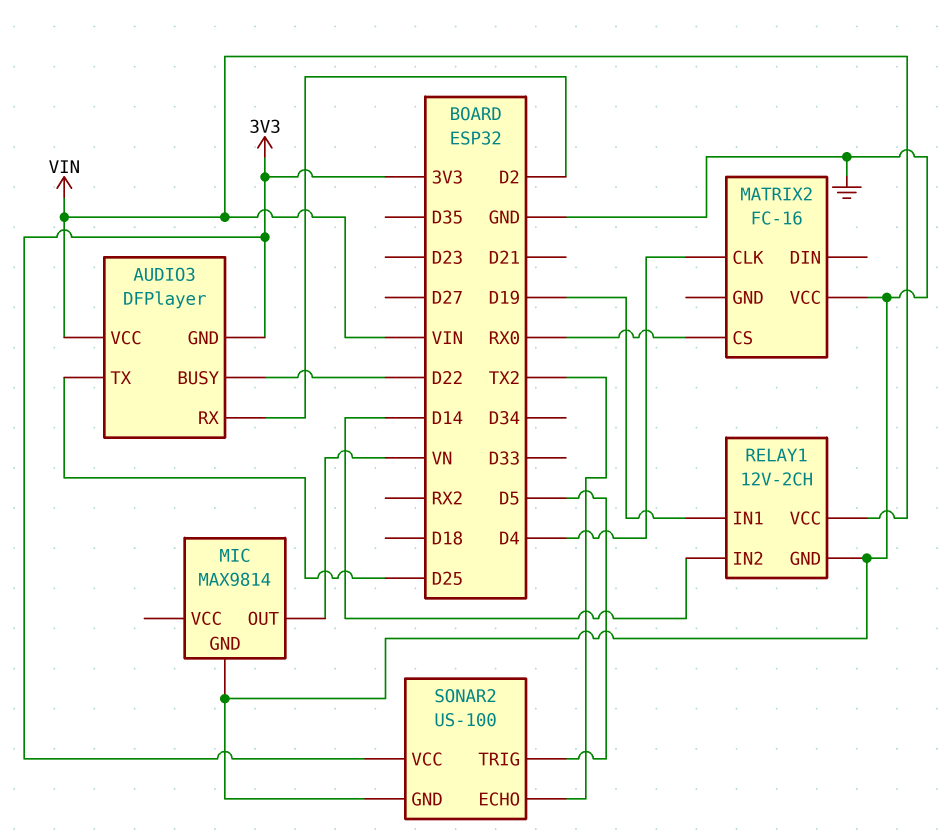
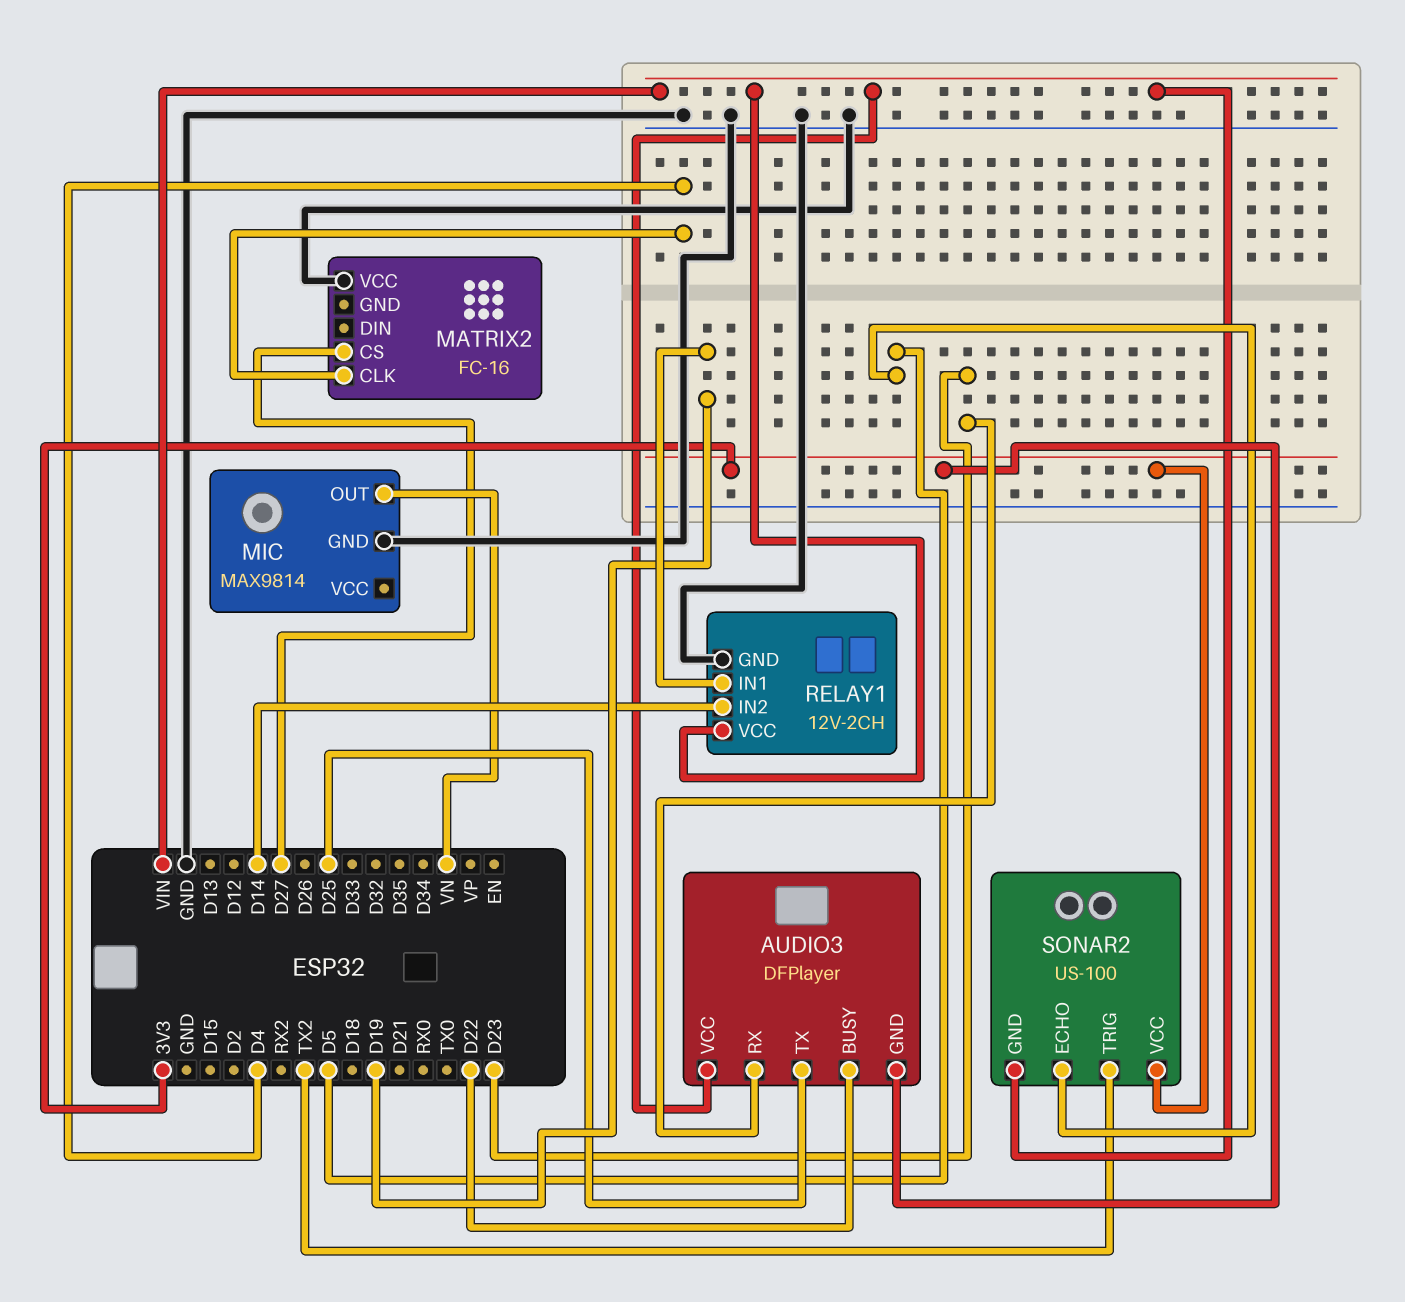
AUDIO3 pin RX: D2 -> D23
MATRIX2 pin CS: RX0 -> D27
SONAR2 pin ECHO: TX2 -> D5
SONAR2 pin GND: GND -> VIN
SONAR2 pin TRIG: D5 -> TX2

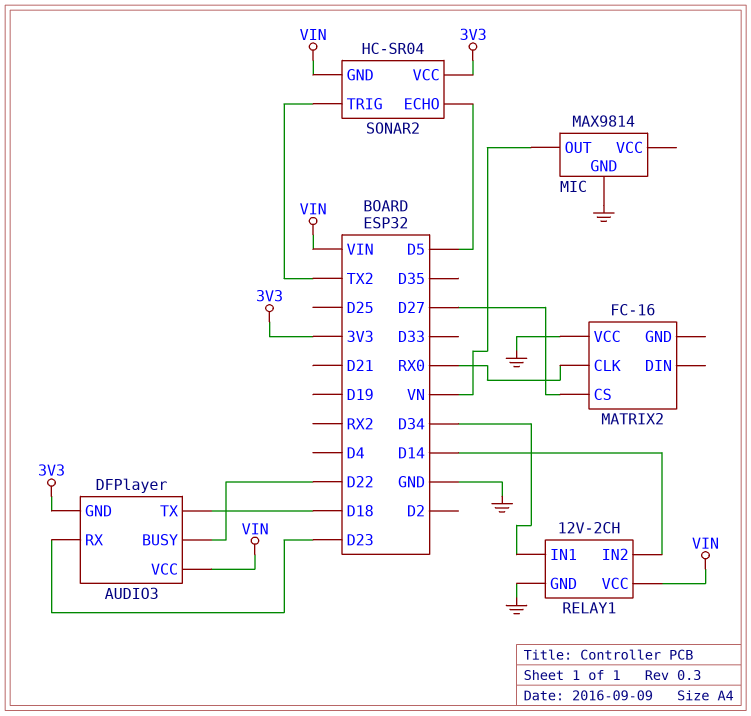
AUDIO3 pin TX: D25 -> D18
MATRIX2 pin CLK: D4 -> RX0
RELAY1 pin IN1: D19 -> D34
SONAR2: US-100 -> HC-SR04

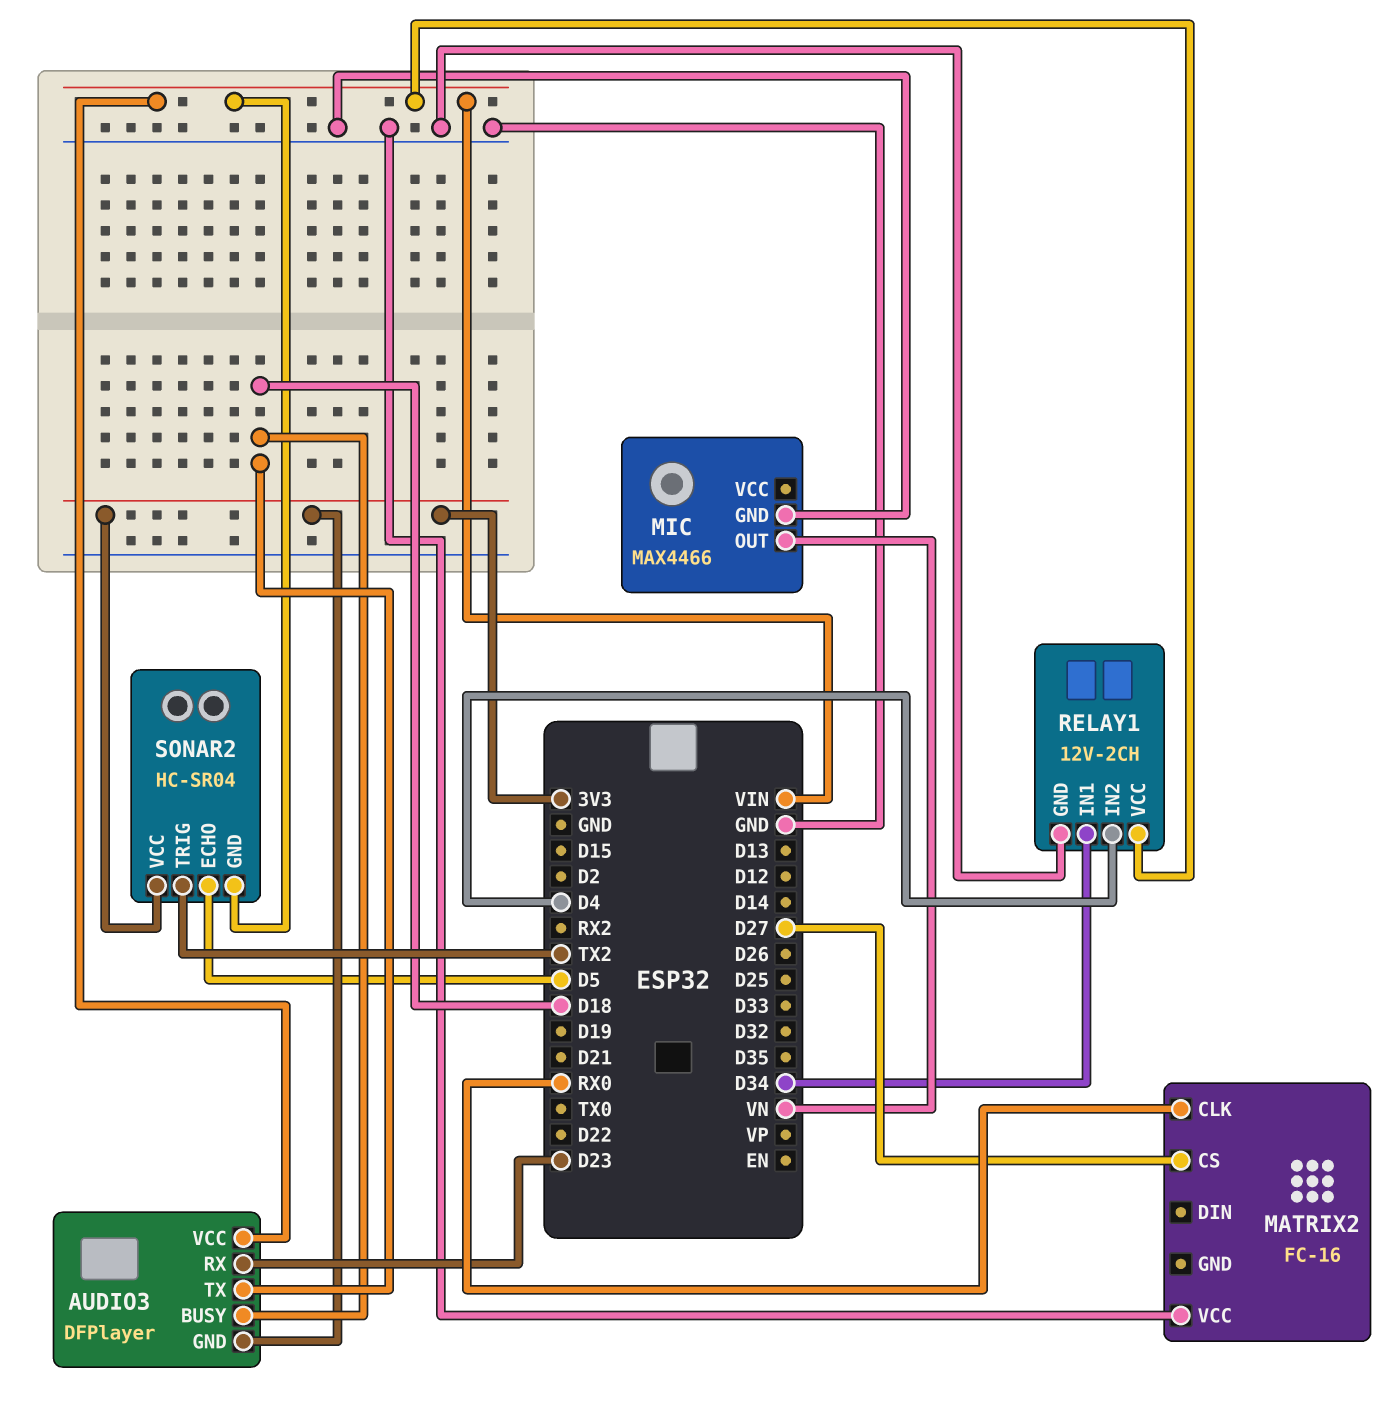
AUDIO3 pin BUSY: D22 -> D18
MIC: MAX9814 -> MAX4466
RELAY1 pin IN2: D14 -> D4

